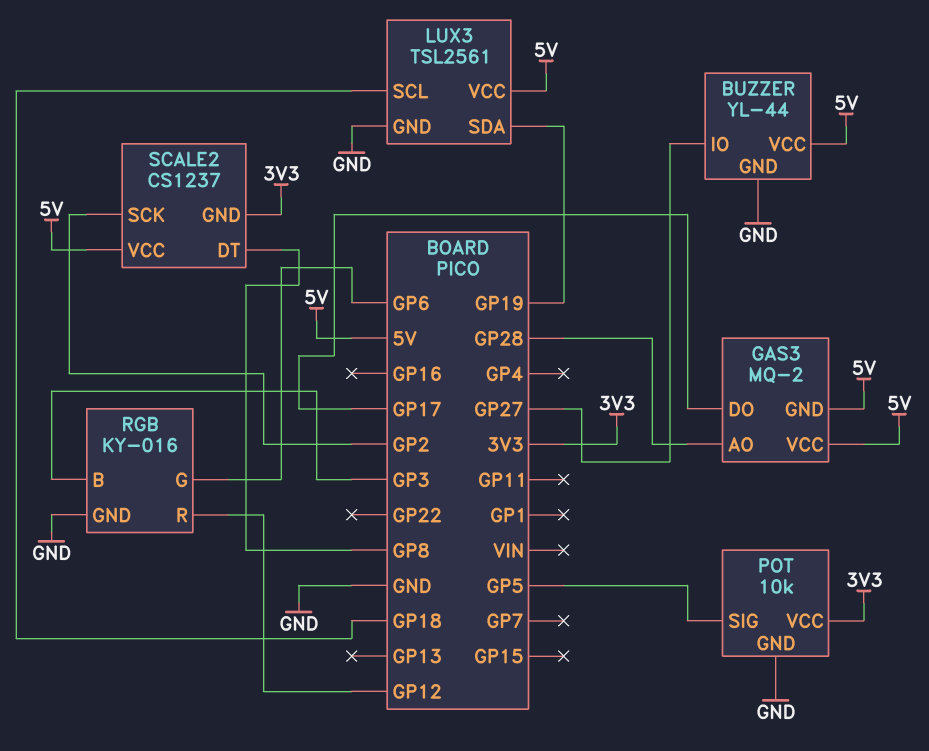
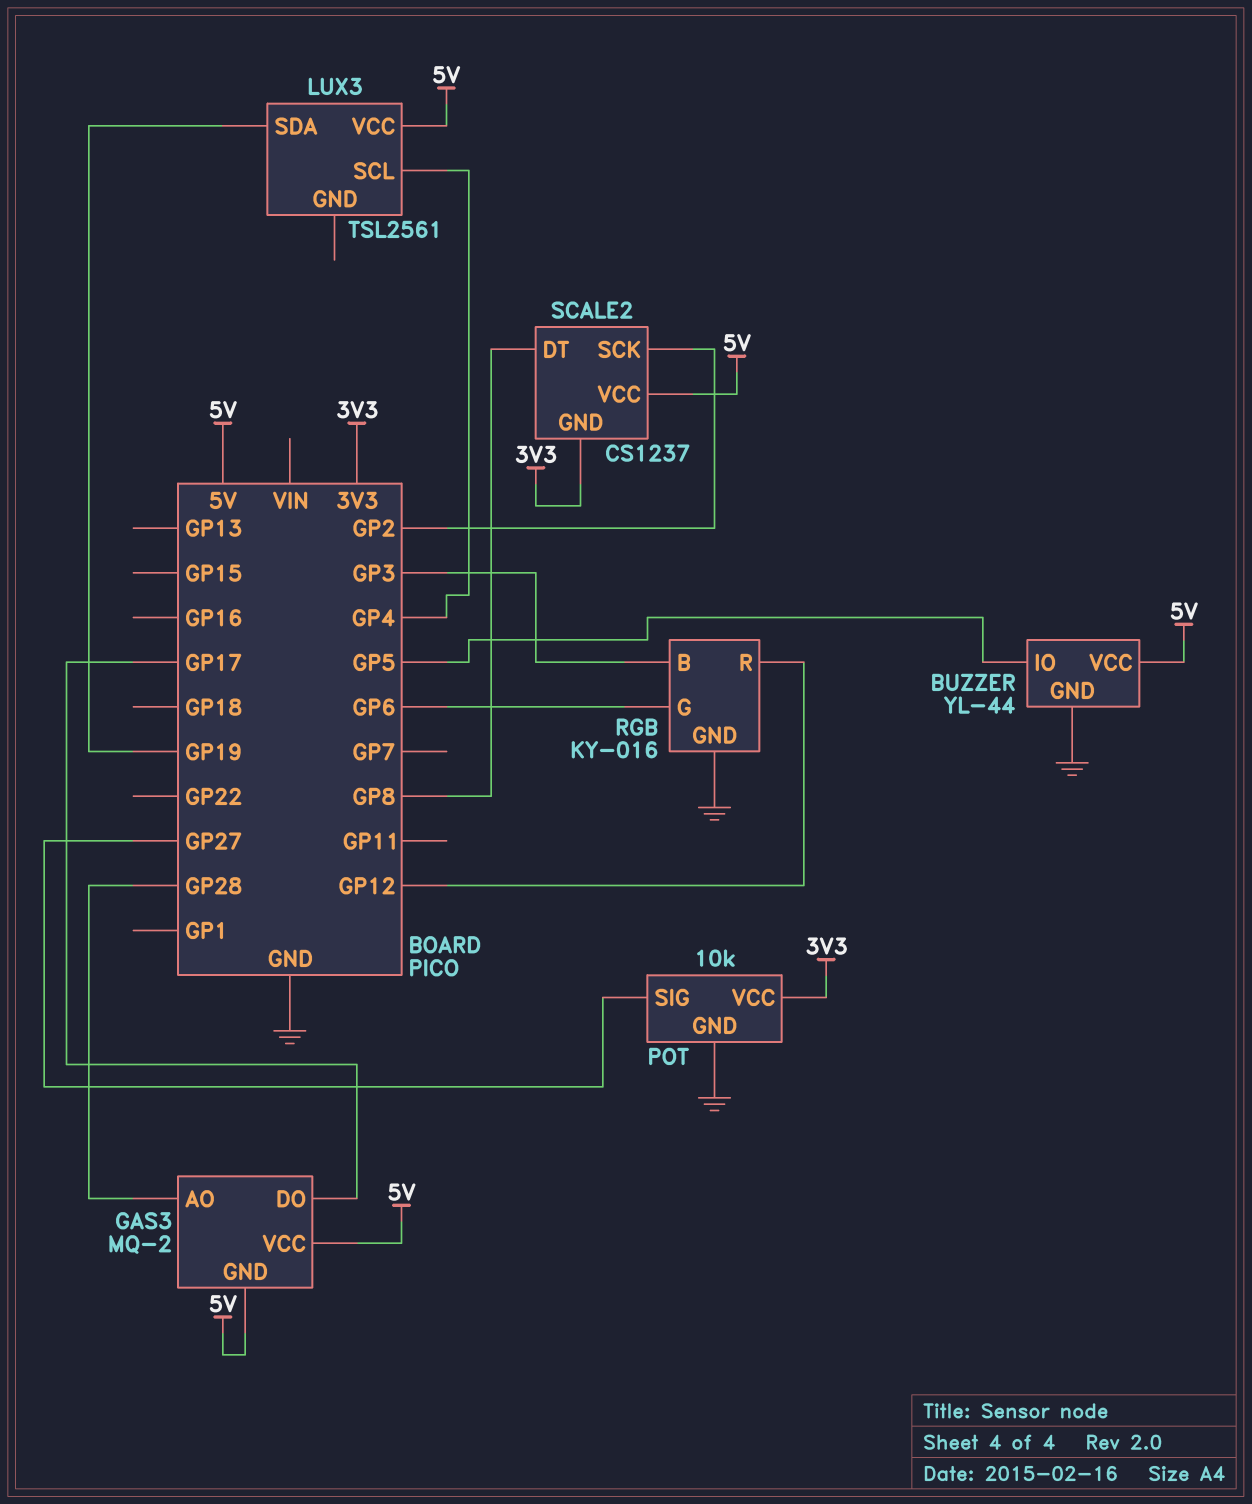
BUZZER pin IO: GP27 -> GP5
LUX3 pin GND: GND -> none
LUX3 pin SCL: GP18 -> GP4
POT pin SIG: GP5 -> GP27

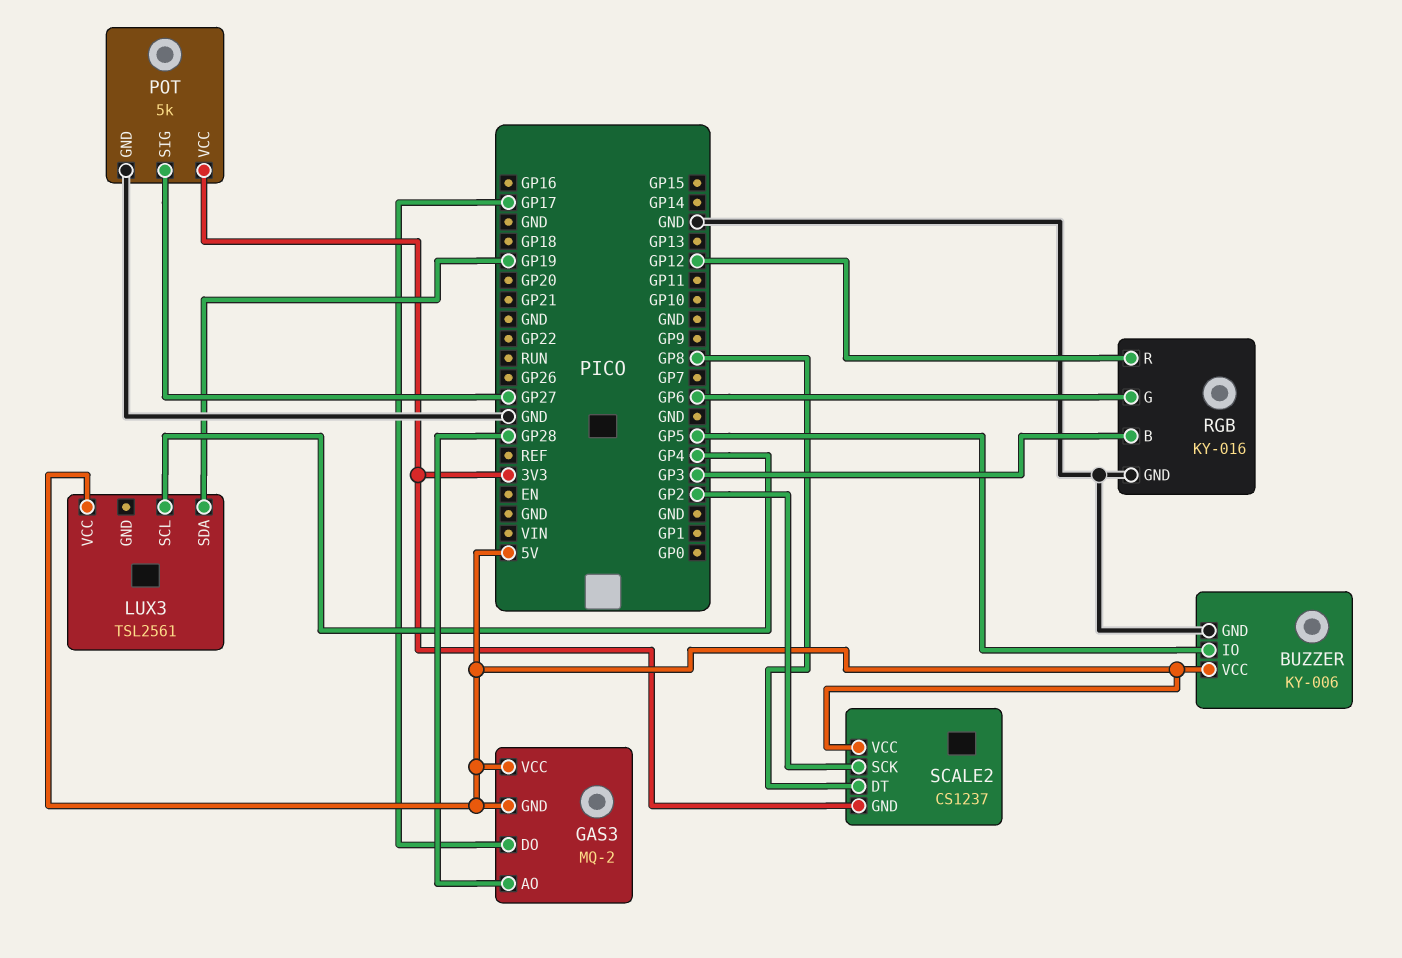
BUZZER: YL-44 -> KY-006
POT: 10k -> 5k

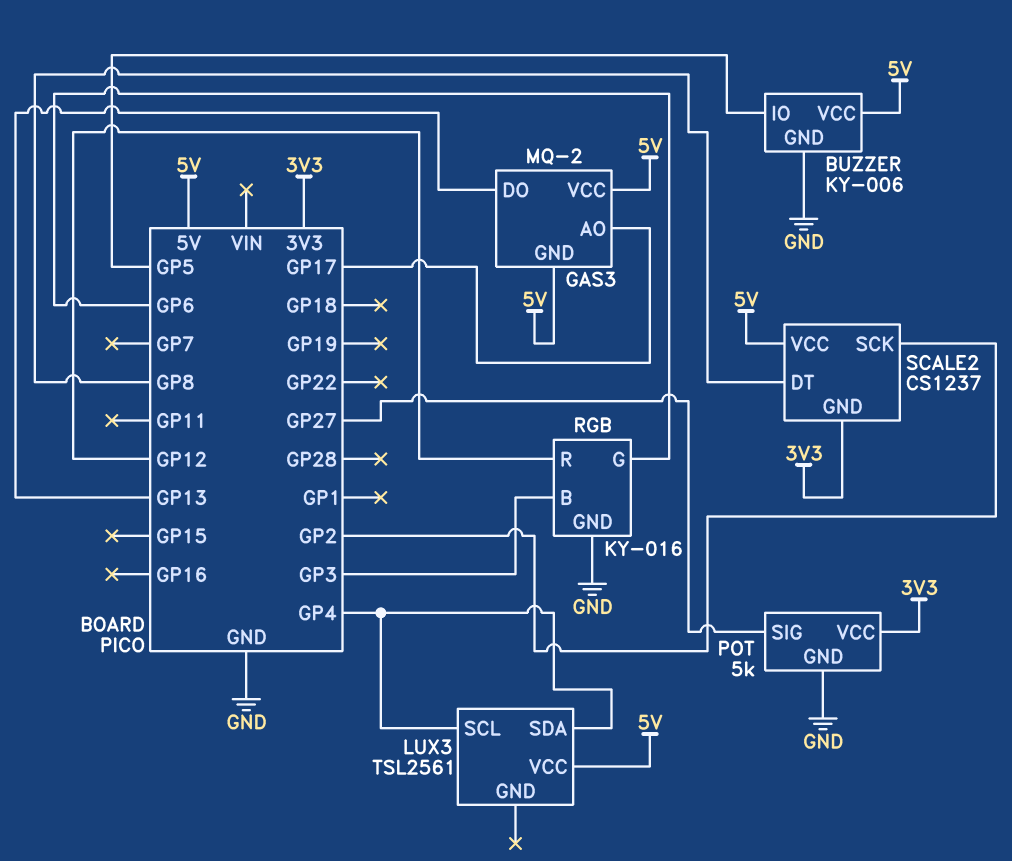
GAS3 pin AO: GP28 -> GP17
GAS3 pin DO: GP17 -> GP13
LUX3 pin SDA: GP19 -> GP4

